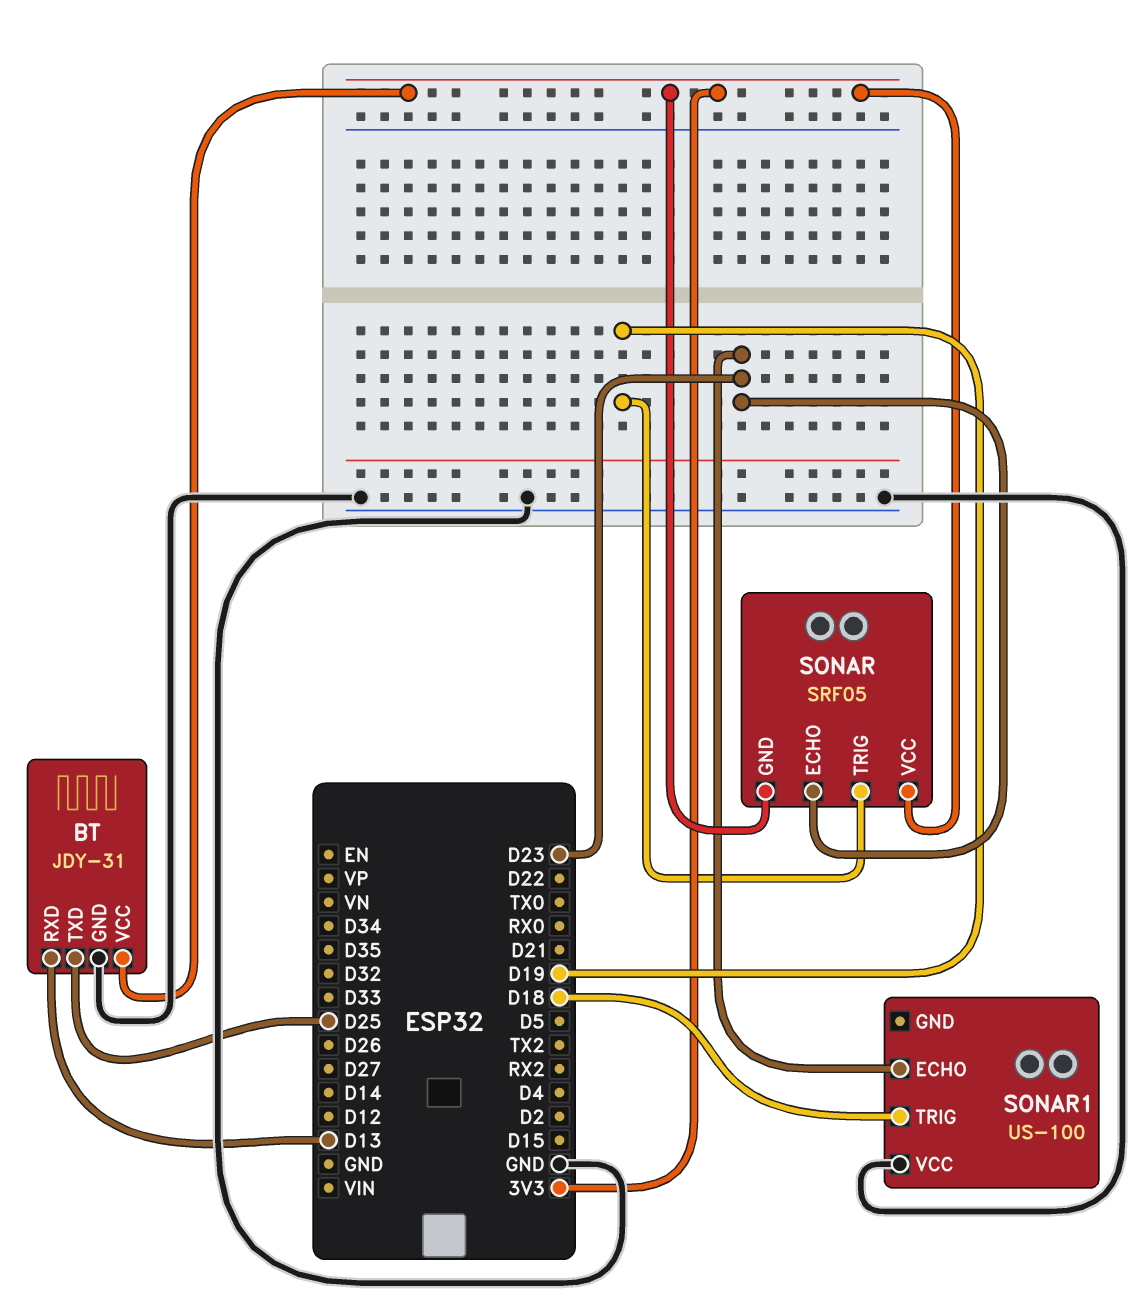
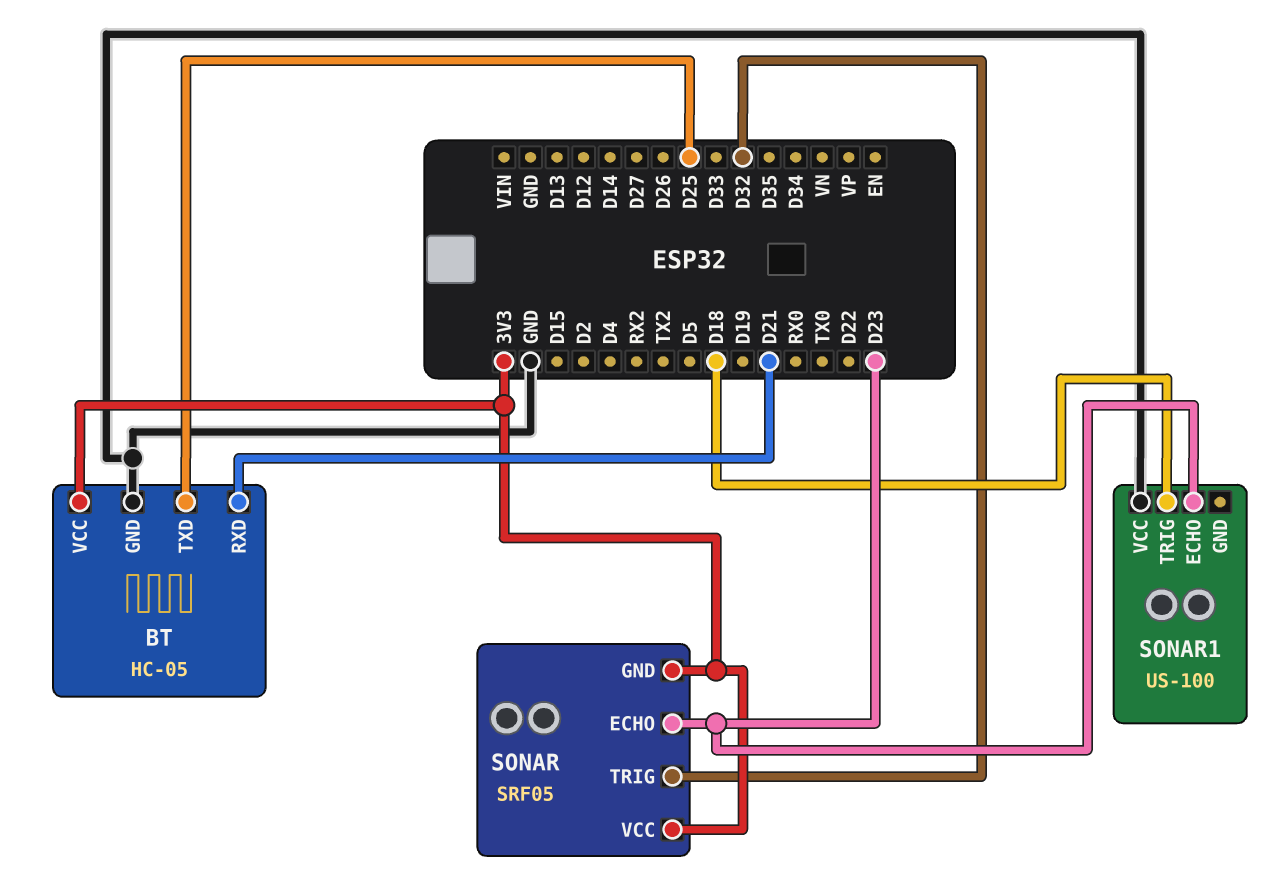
BT: JDY-31 -> HC-05
BT pin RXD: D13 -> D21
SONAR pin TRIG: D19 -> D32

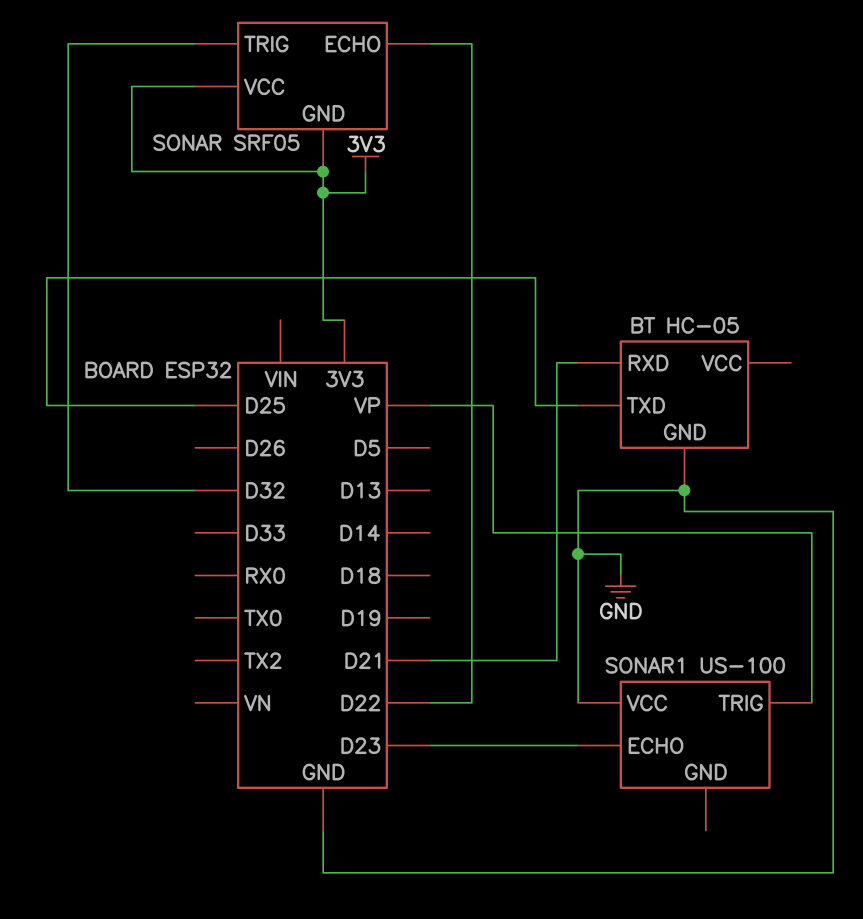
BT pin VCC: 3V3 -> none
SONAR pin ECHO: D23 -> D22
SONAR1 pin TRIG: D18 -> VP

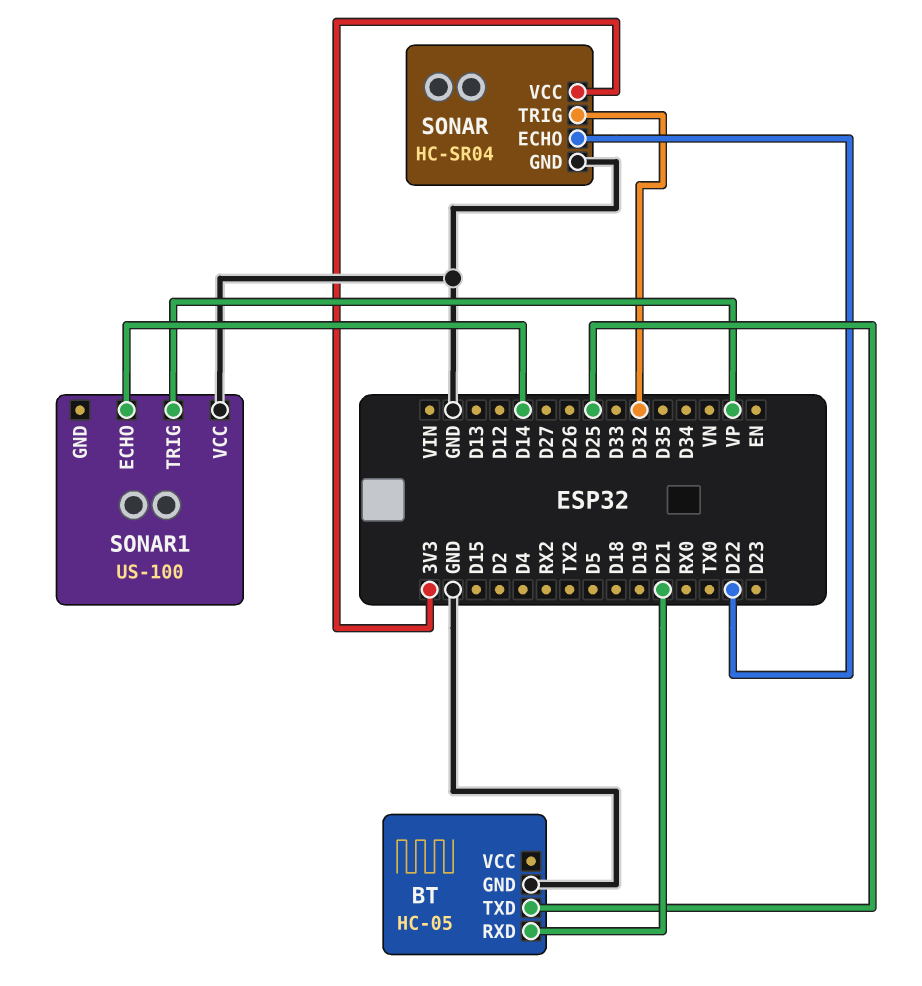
SONAR: SRF05 -> HC-SR04
SONAR pin GND: 3V3 -> GND
SONAR1 pin ECHO: D23 -> D14

